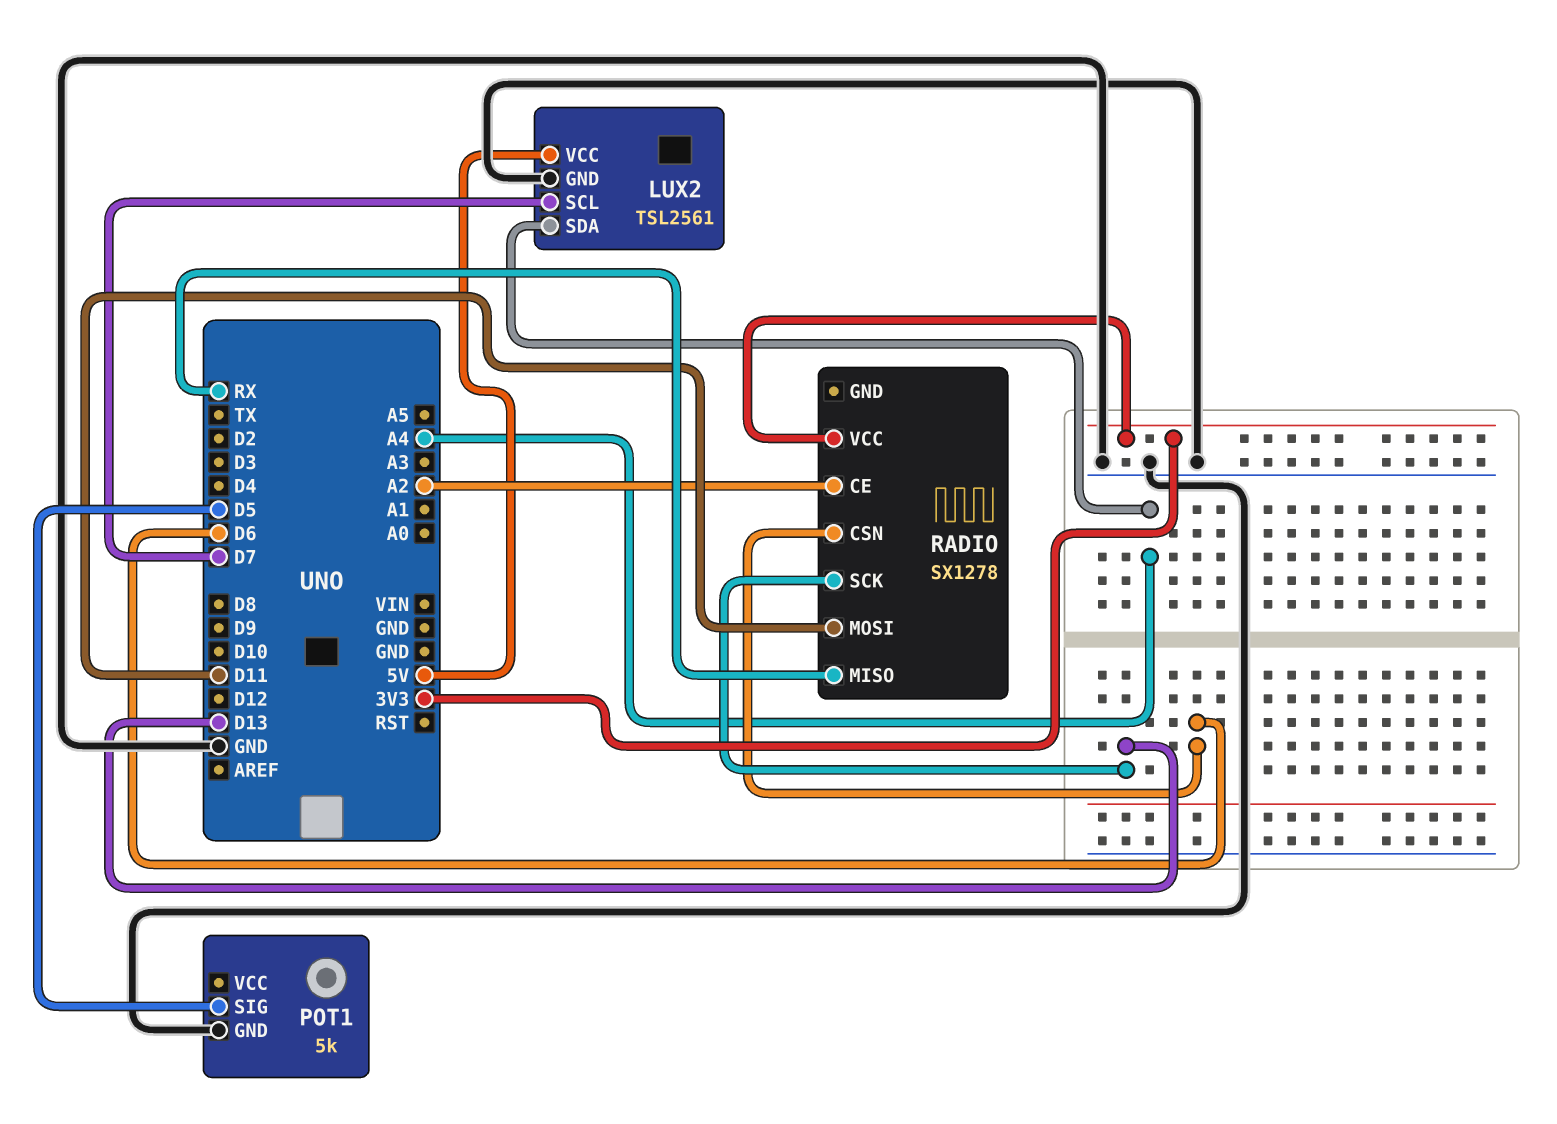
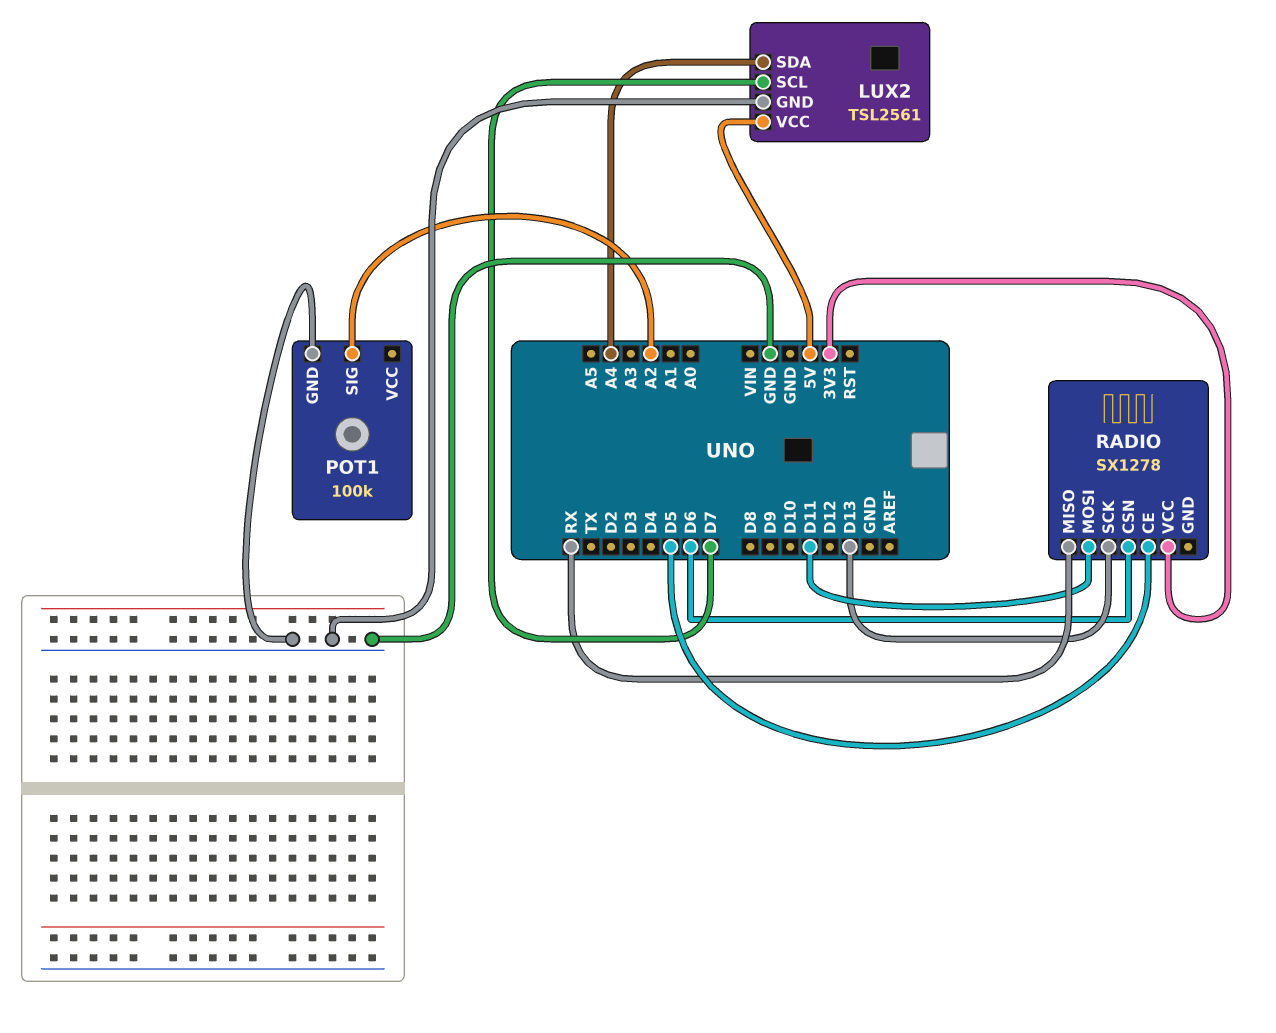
POT1: 5k -> 100k
POT1 pin SIG: D5 -> A2
RADIO pin CE: A2 -> D5

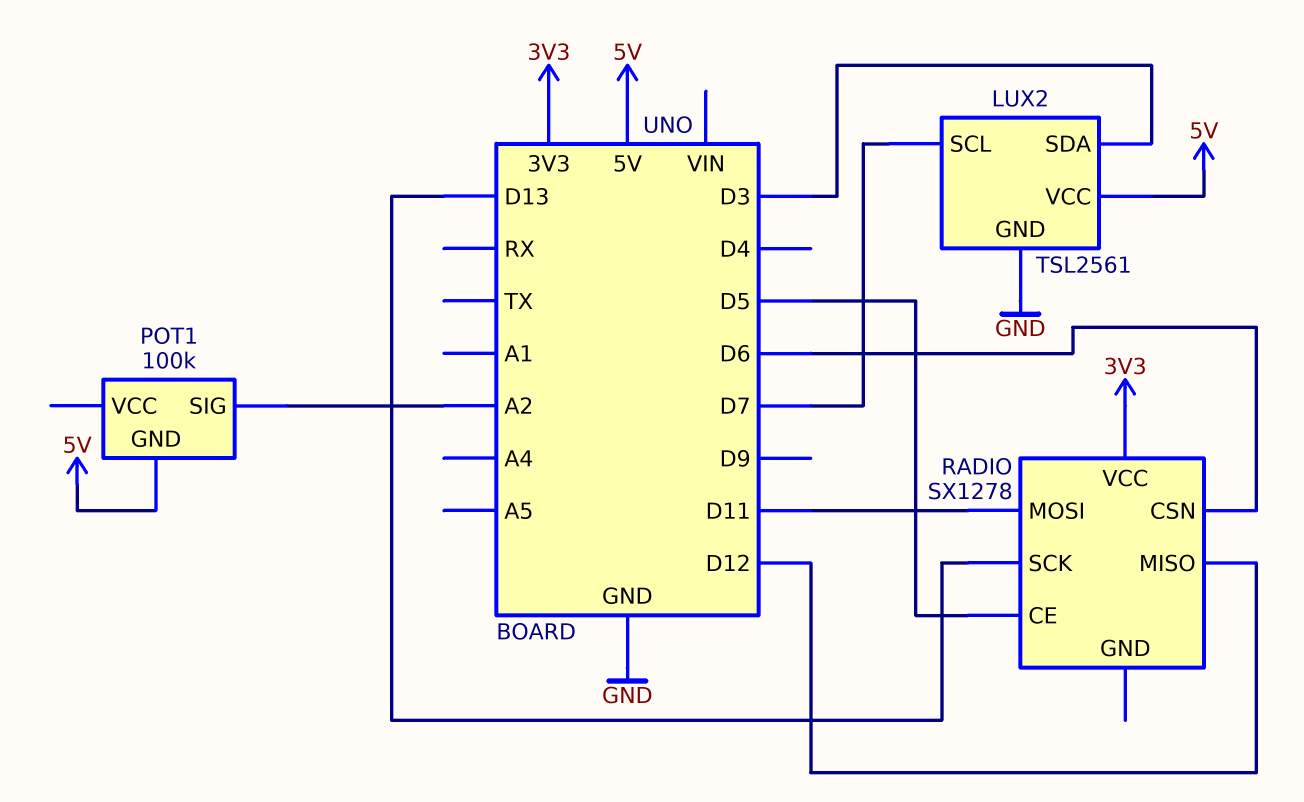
LUX2 pin SDA: A4 -> D3
POT1 pin GND: GND -> 5V
RADIO pin MISO: RX -> D12

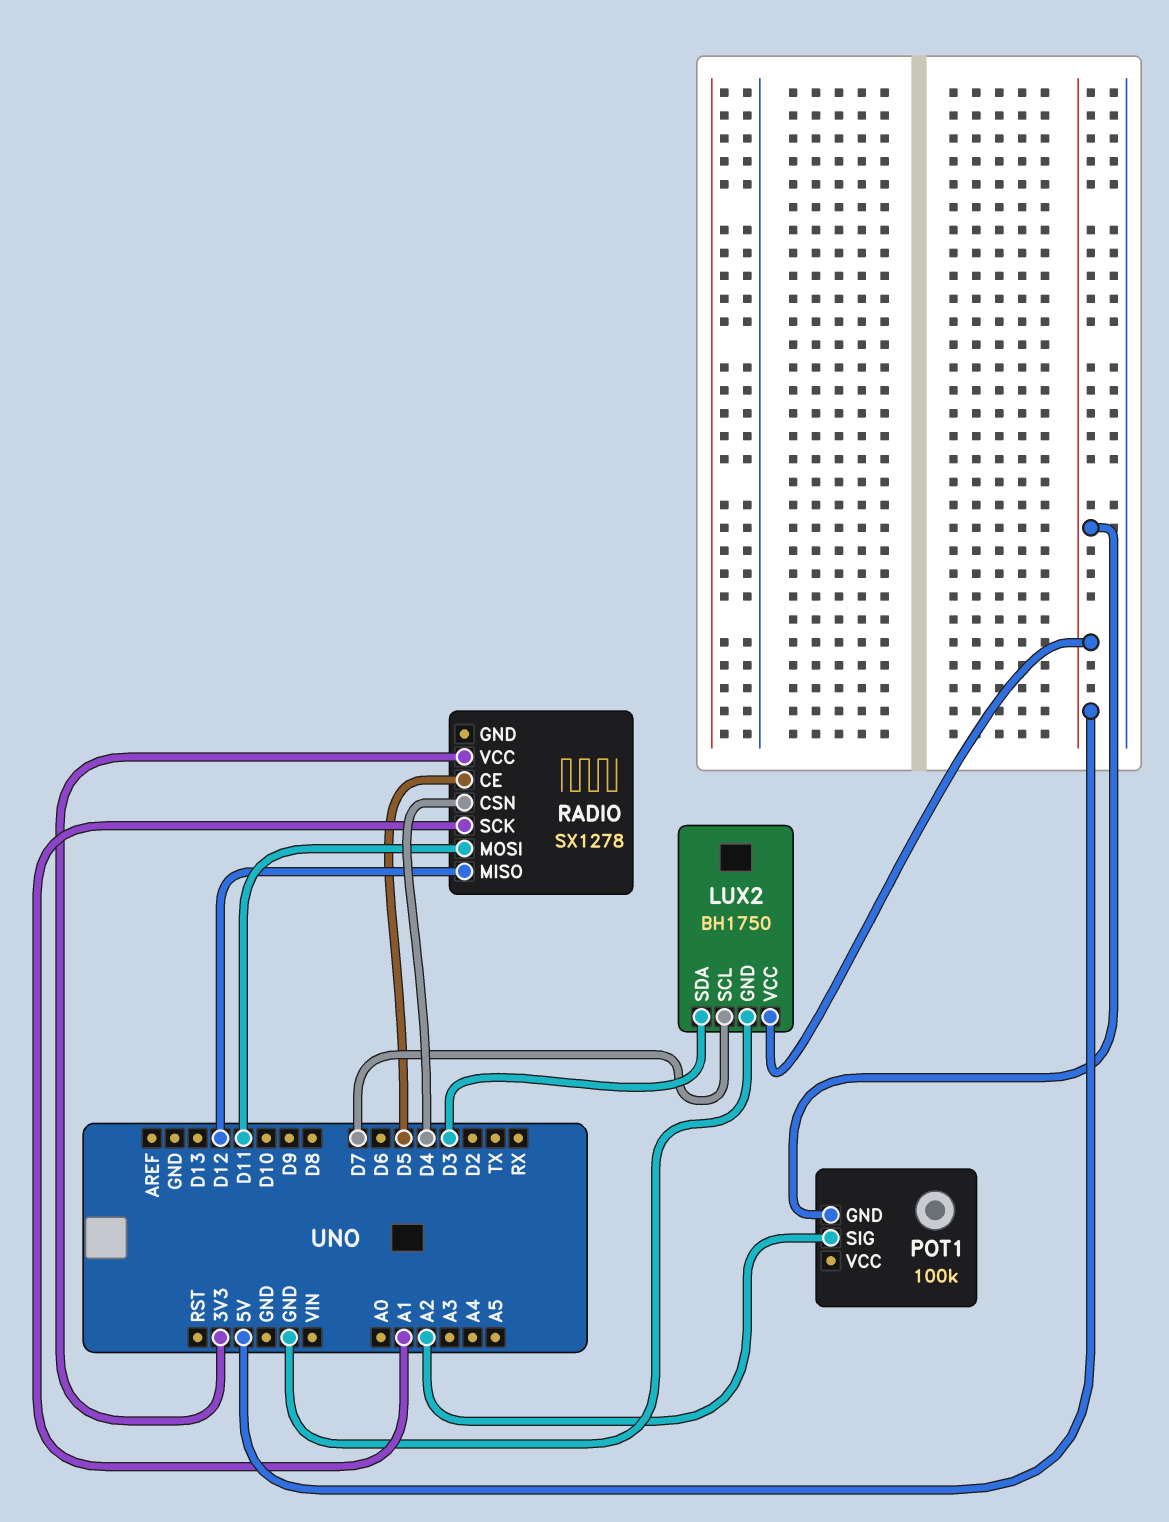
LUX2: TSL2561 -> BH1750
RADIO pin CSN: D6 -> D4
RADIO pin SCK: D13 -> A1

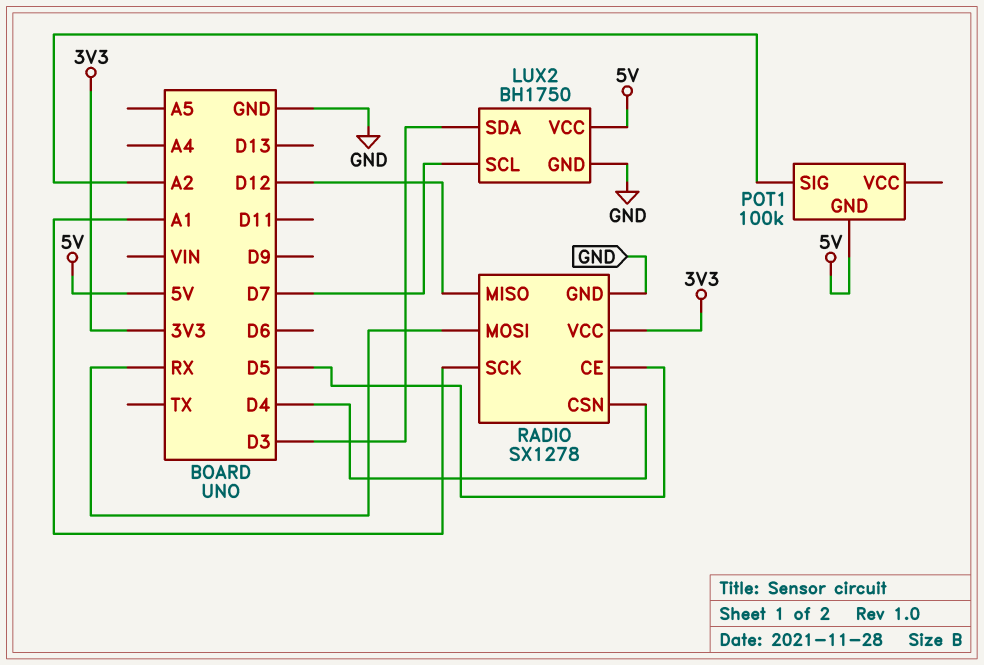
RADIO pin GND: none -> GND
RADIO pin MOSI: D11 -> RX

